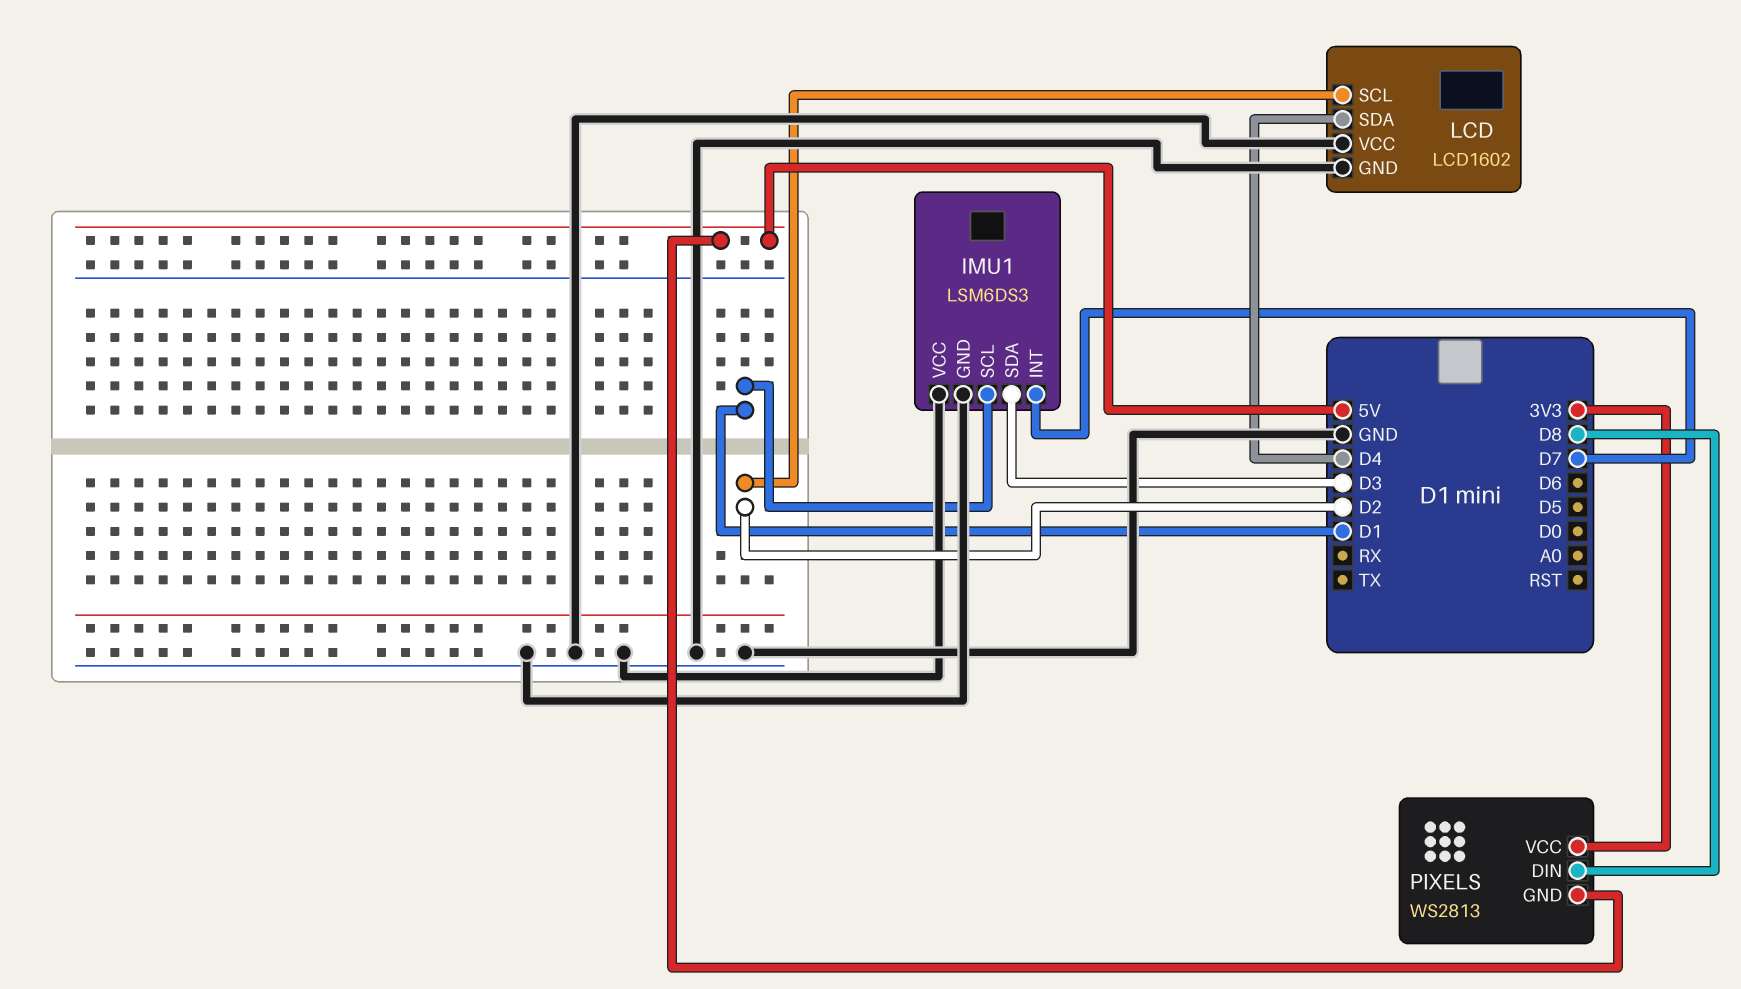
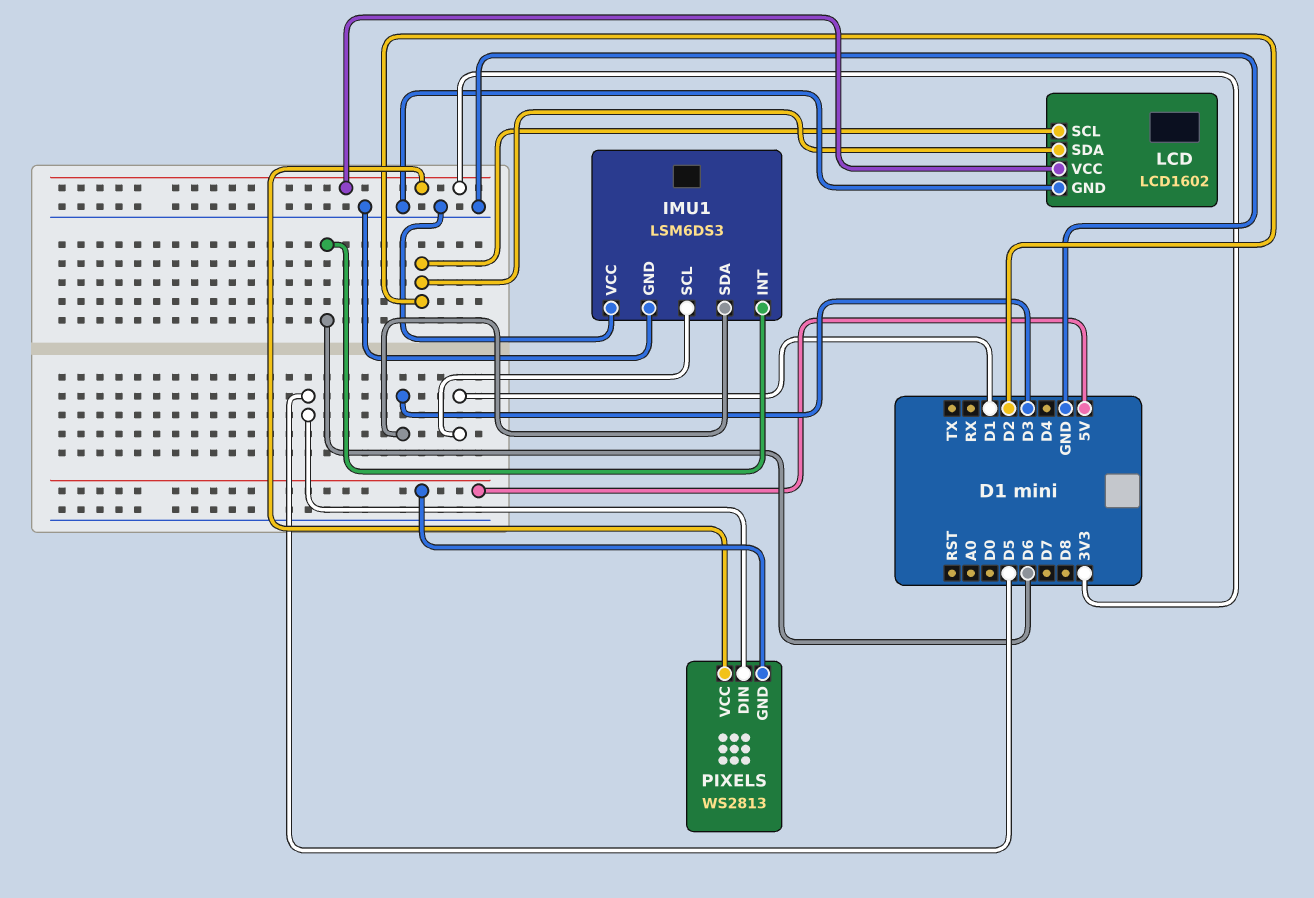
IMU1 pin INT: D7 -> D6
LCD pin SDA: D4 -> D2
LCD pin VCC: GND -> 3V3
PIXELS pin DIN: D8 -> D5

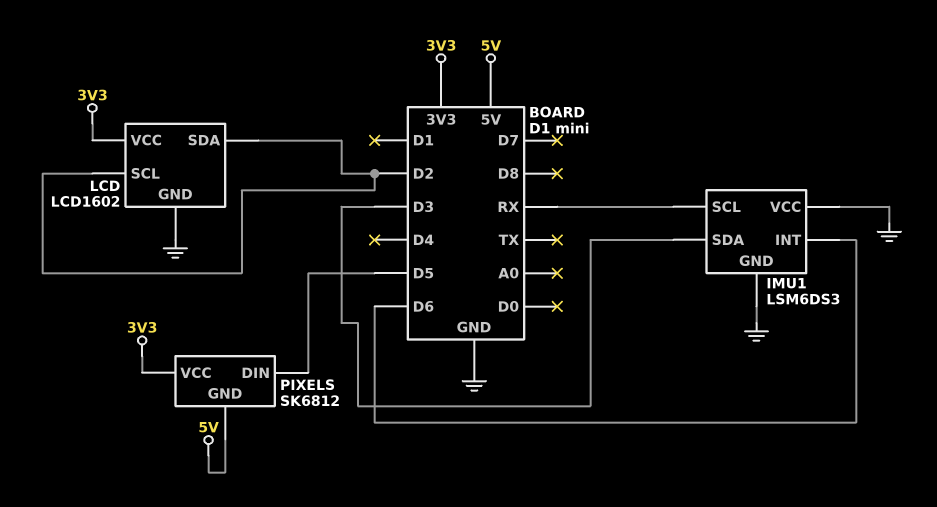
IMU1 pin SCL: D1 -> RX
PIXELS: WS2813 -> SK6812

